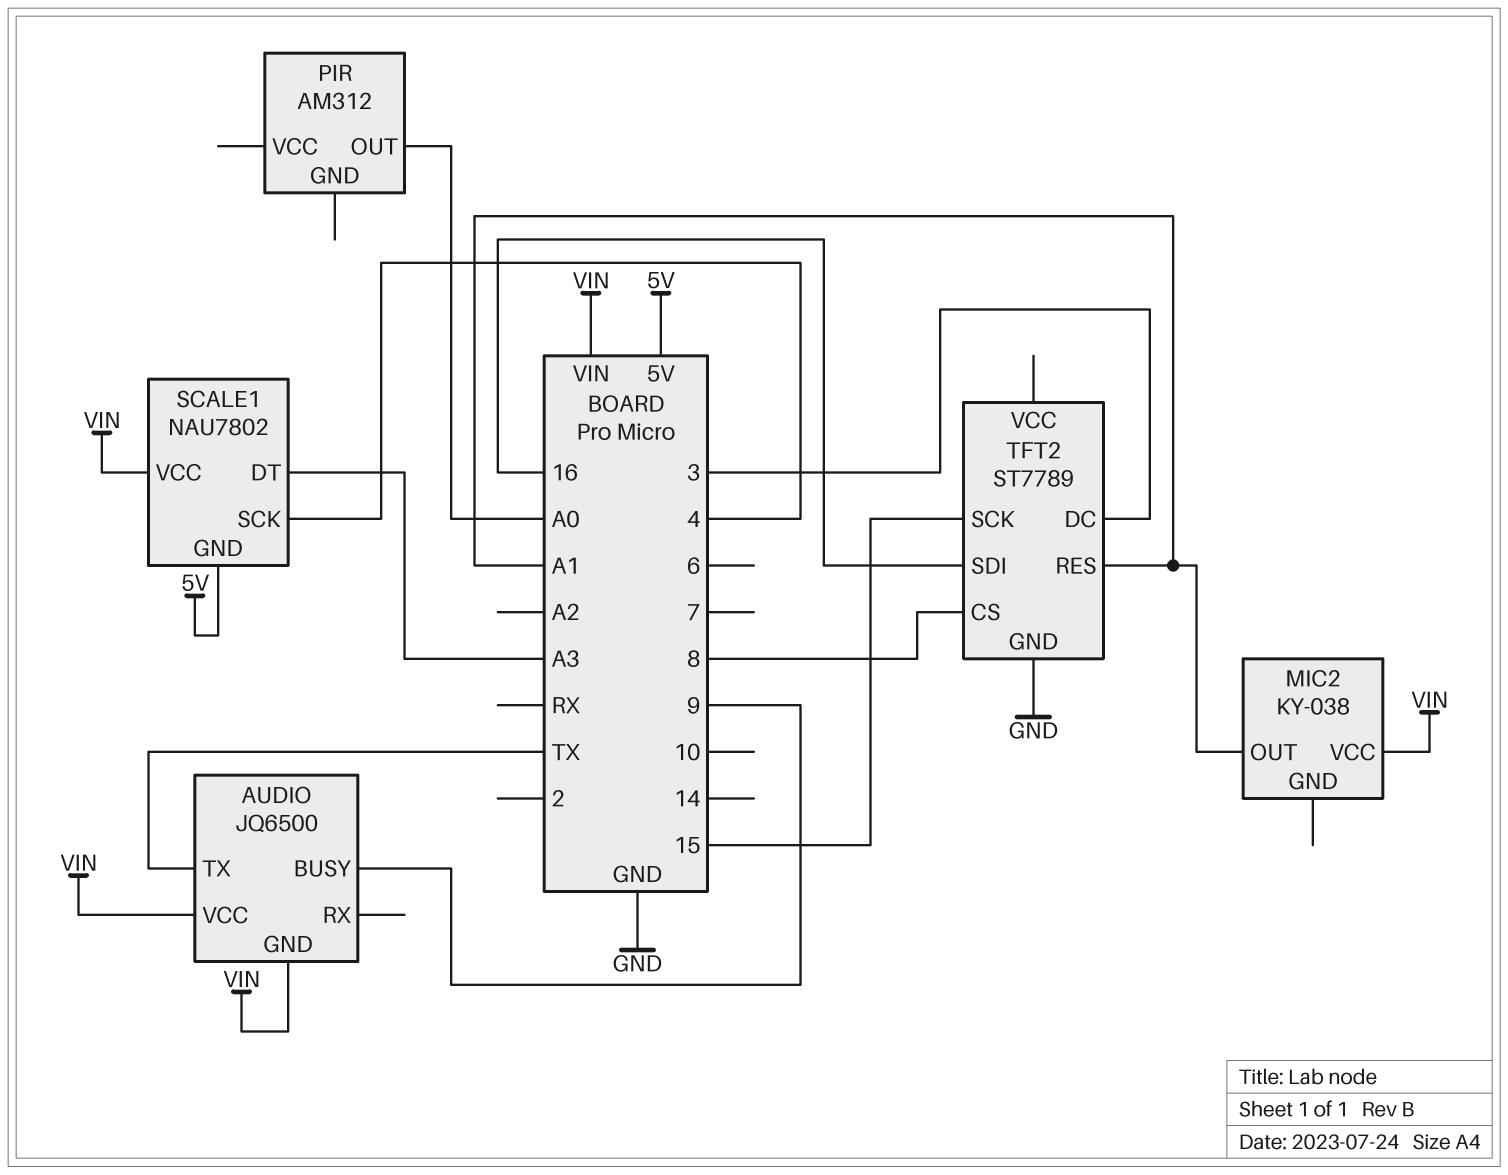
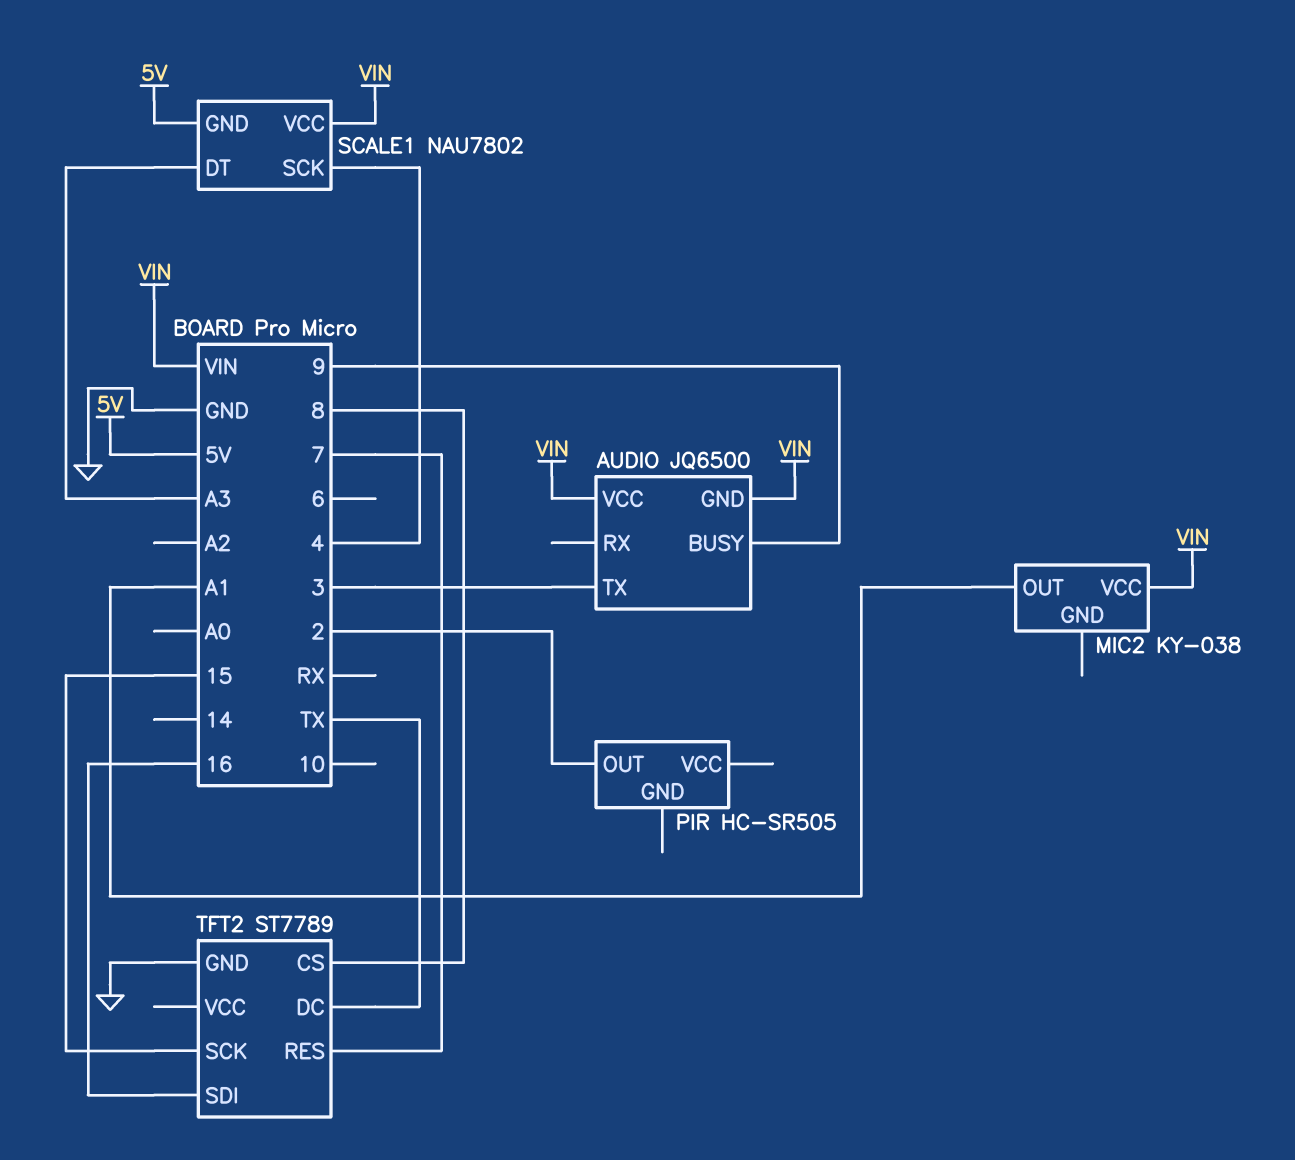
AUDIO pin TX: TX -> 3
PIR: AM312 -> HC-SR505
PIR pin OUT: A0 -> 2
TFT2 pin DC: 3 -> TX
TFT2 pin RES: A1 -> 7

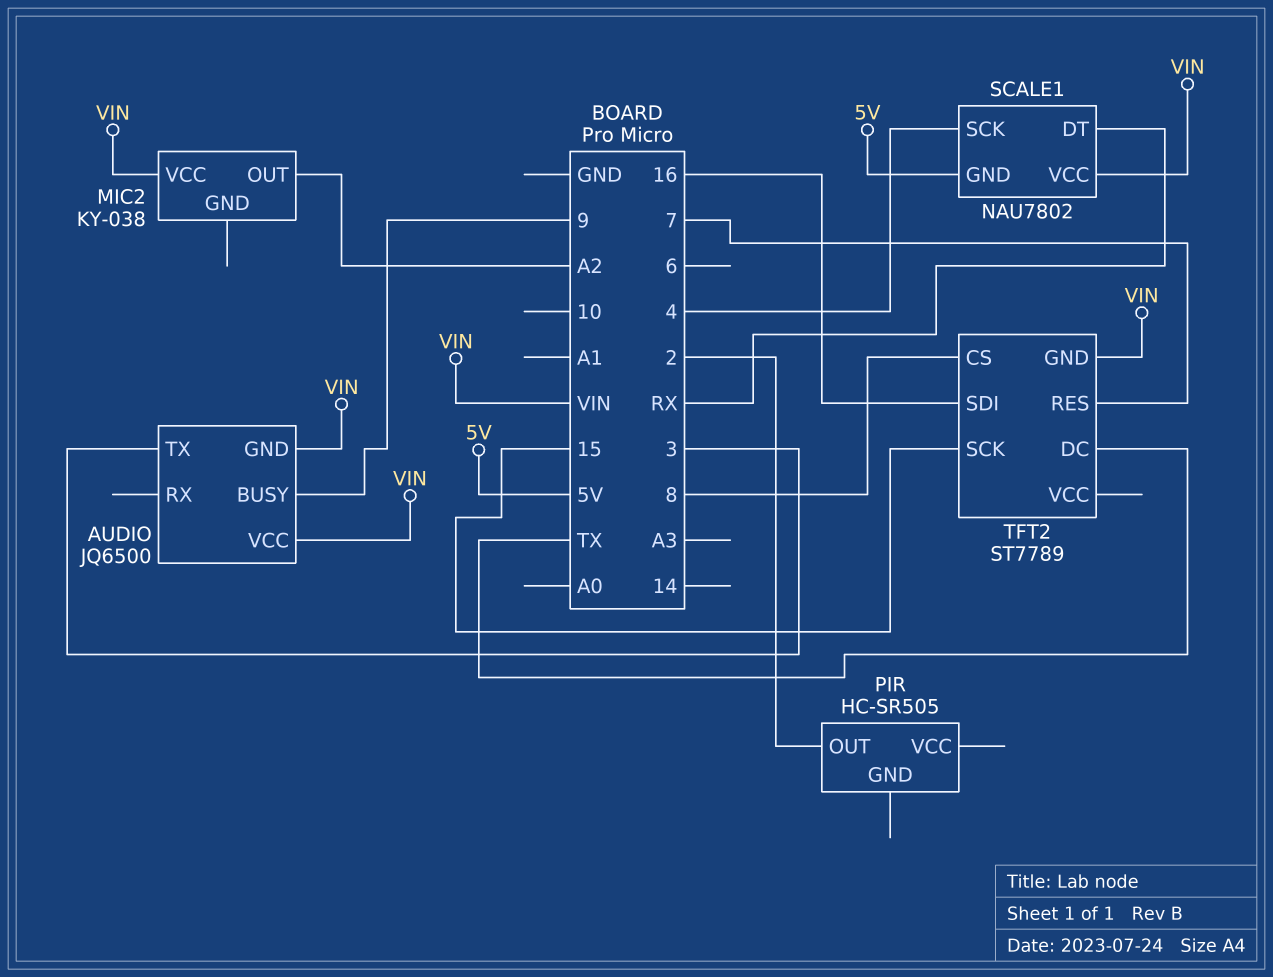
MIC2 pin OUT: A1 -> A2
SCALE1 pin DT: A3 -> RX
TFT2 pin GND: GND -> VIN

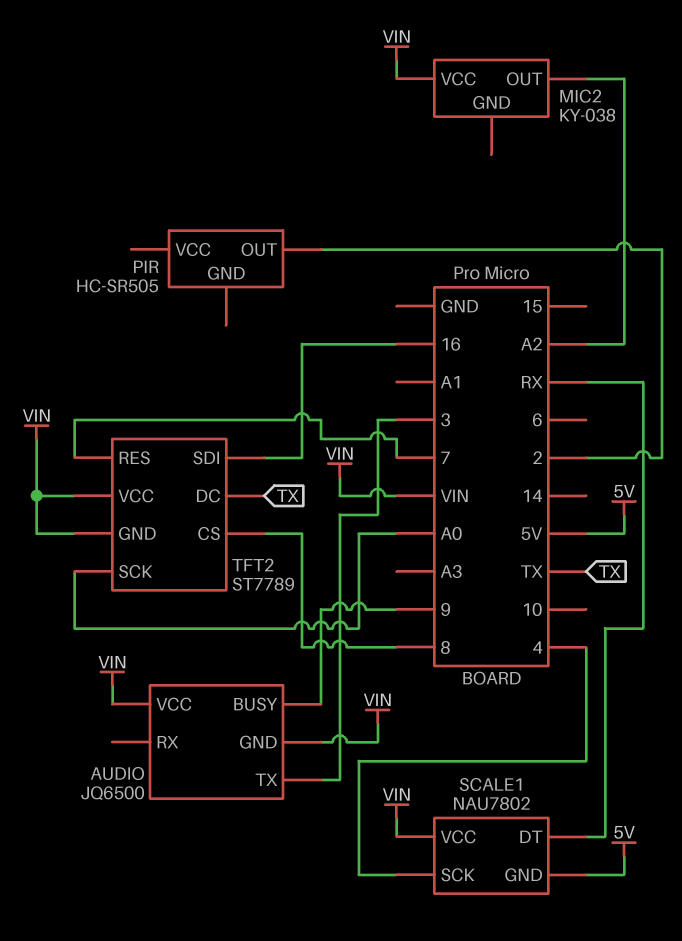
TFT2 pin SCK: 15 -> A0
TFT2 pin VCC: none -> VIN

